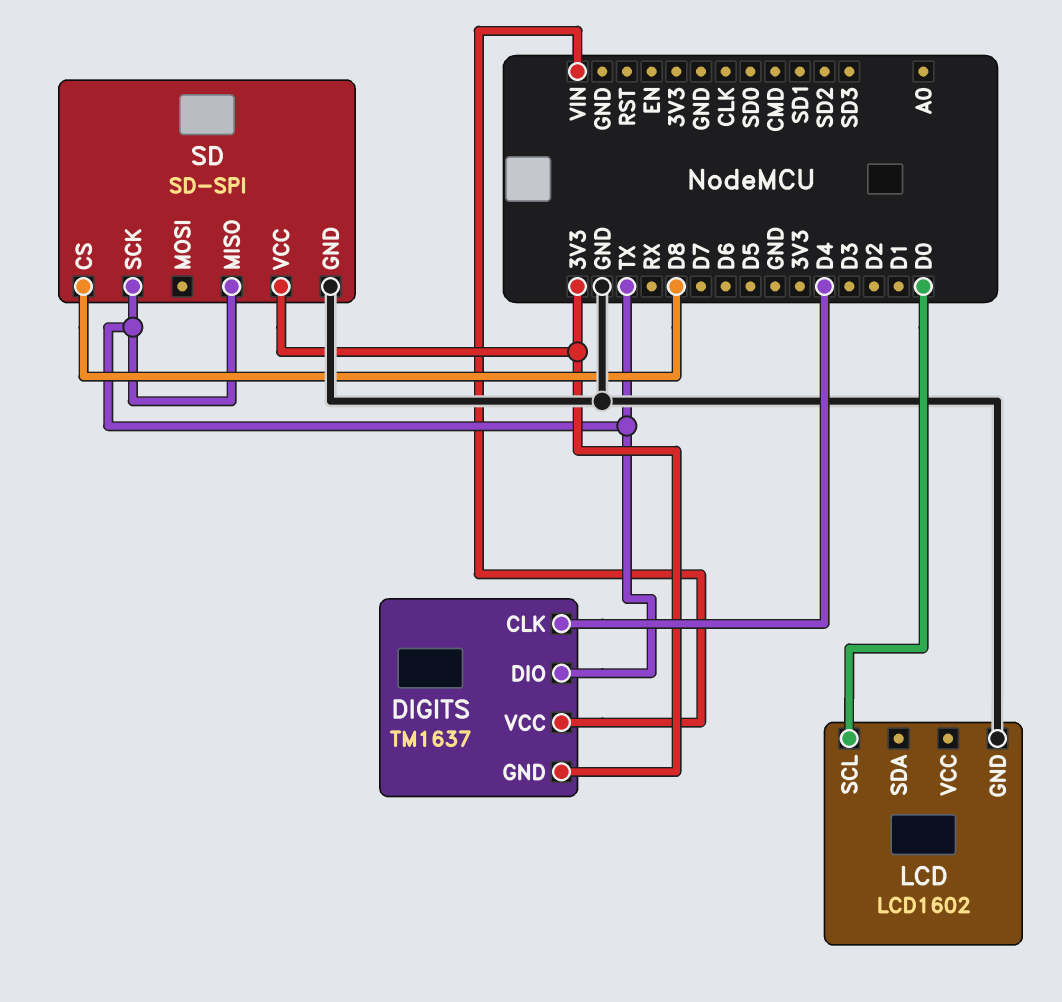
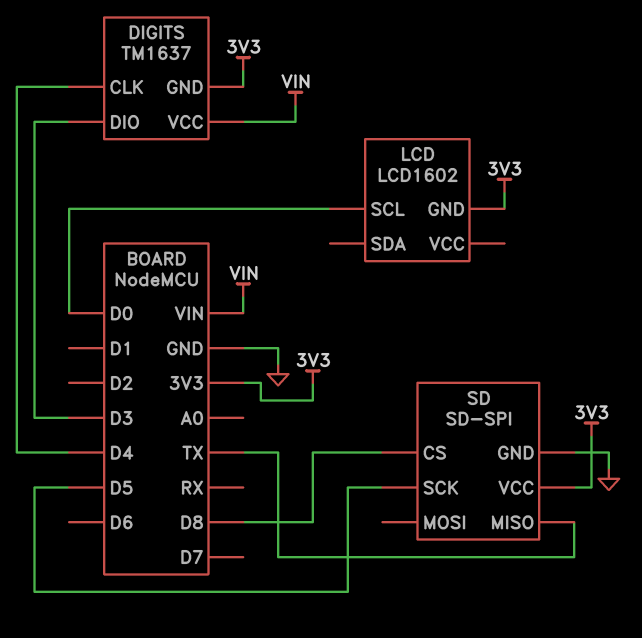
DIGITS pin DIO: TX -> D3
LCD pin GND: GND -> 3V3
SD pin SCK: TX -> D5

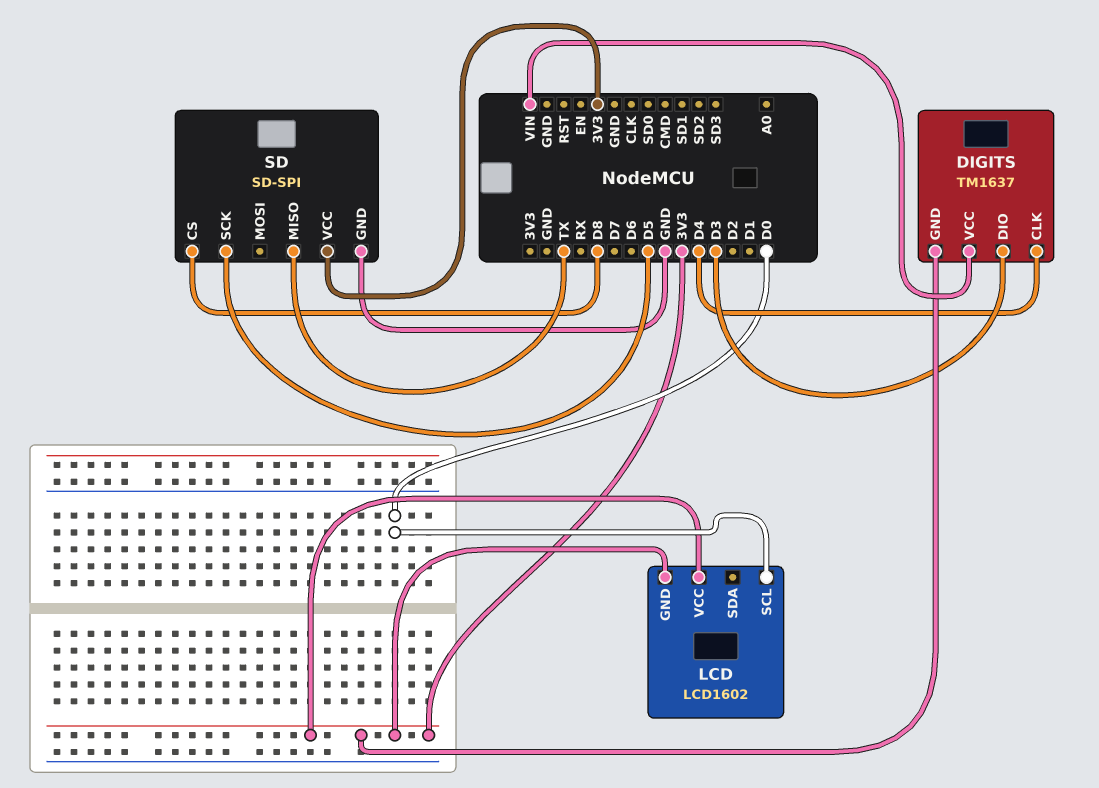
LCD pin VCC: none -> 3V3

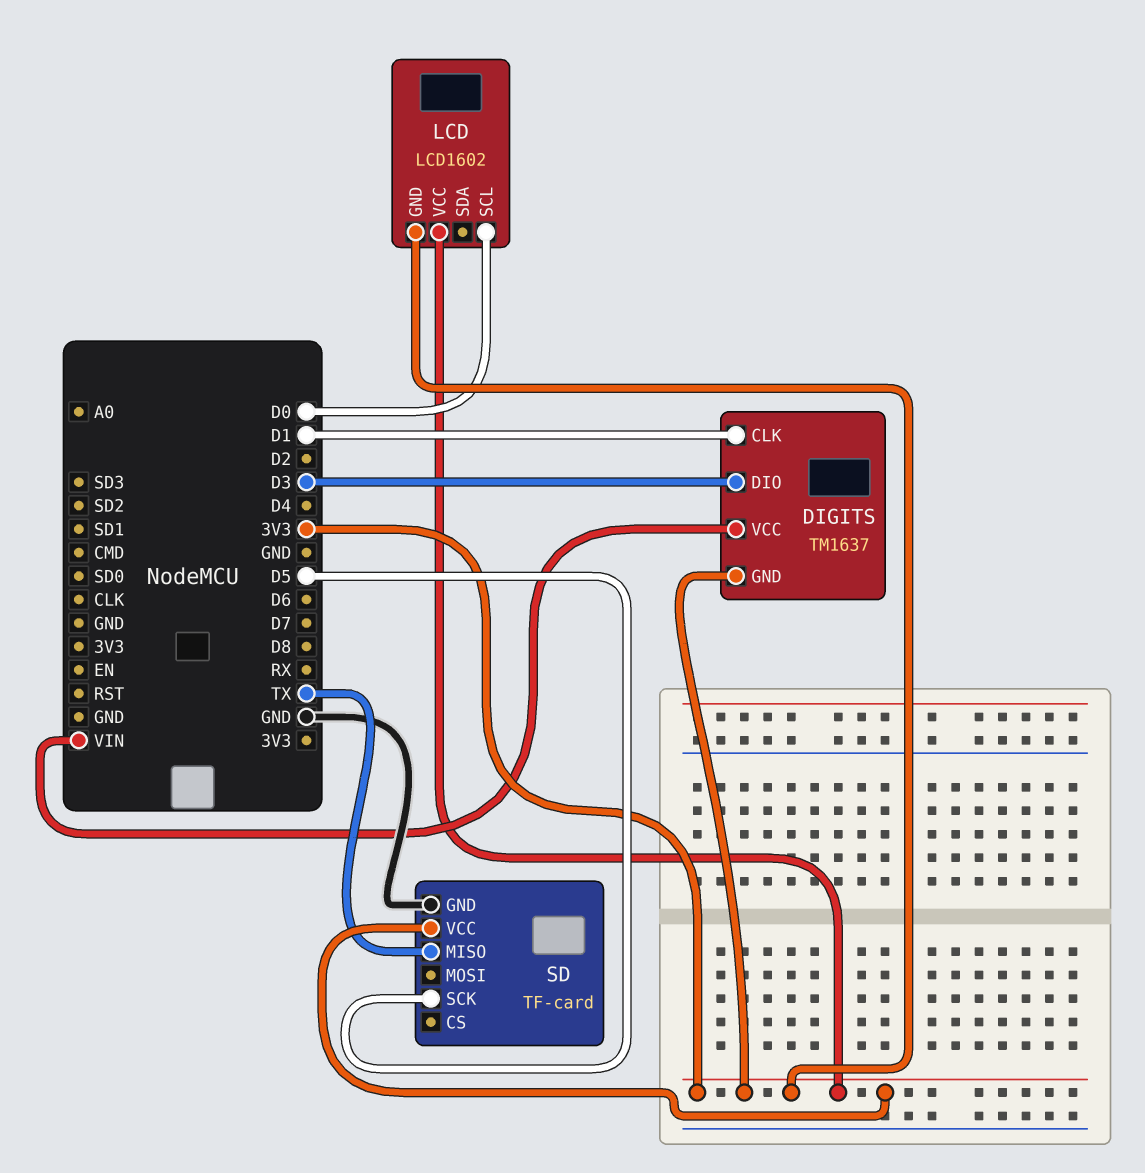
DIGITS pin CLK: D4 -> D1
SD: SD-SPI -> TF-card
SD pin CS: D8 -> none

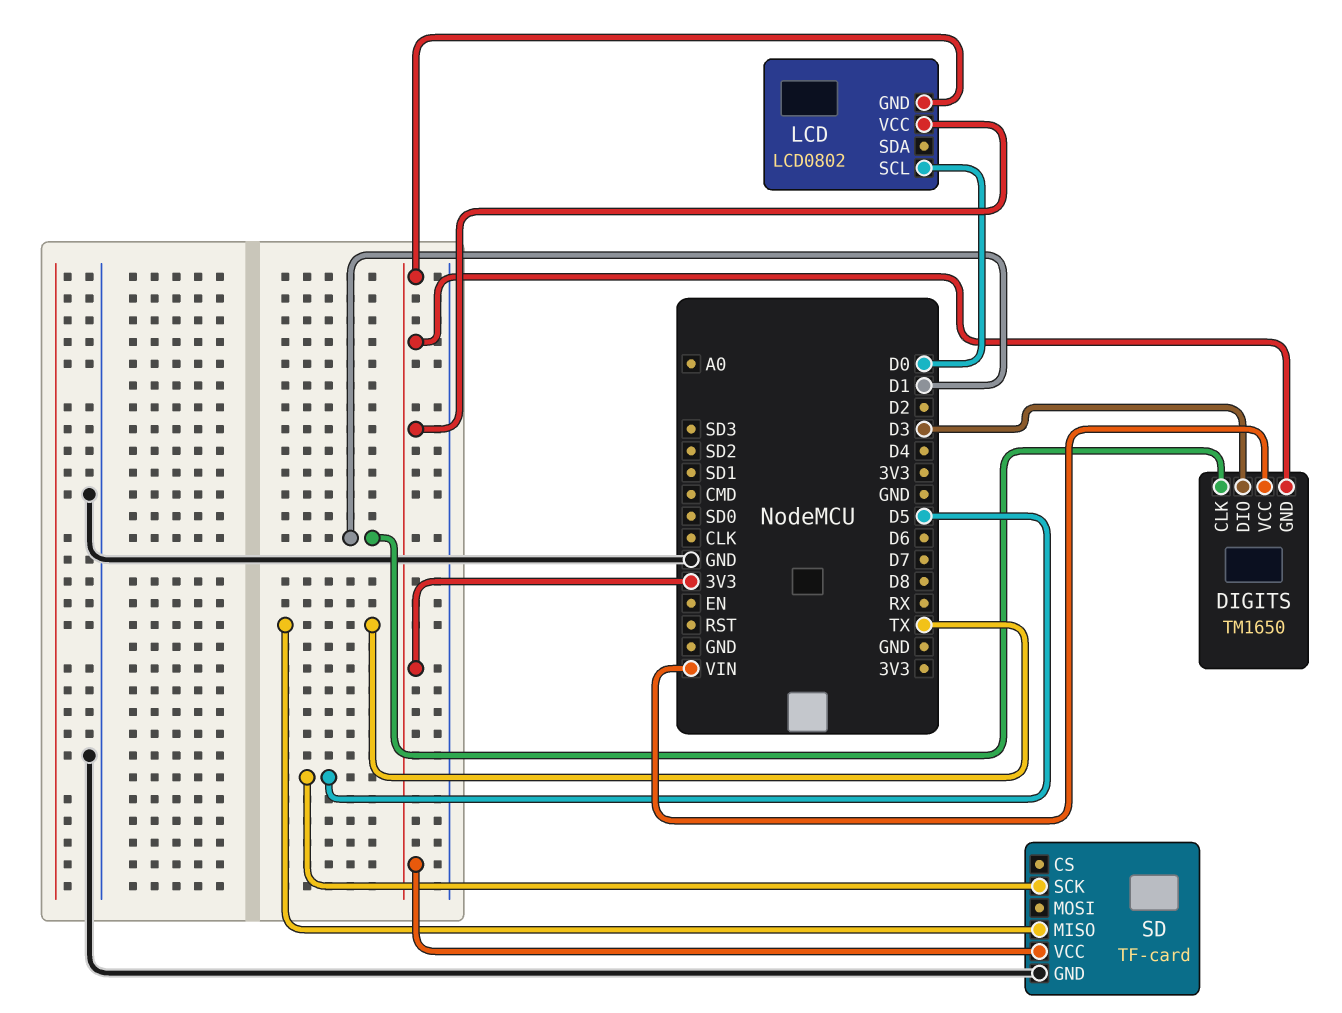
DIGITS: TM1637 -> TM1650
LCD: LCD1602 -> LCD0802

